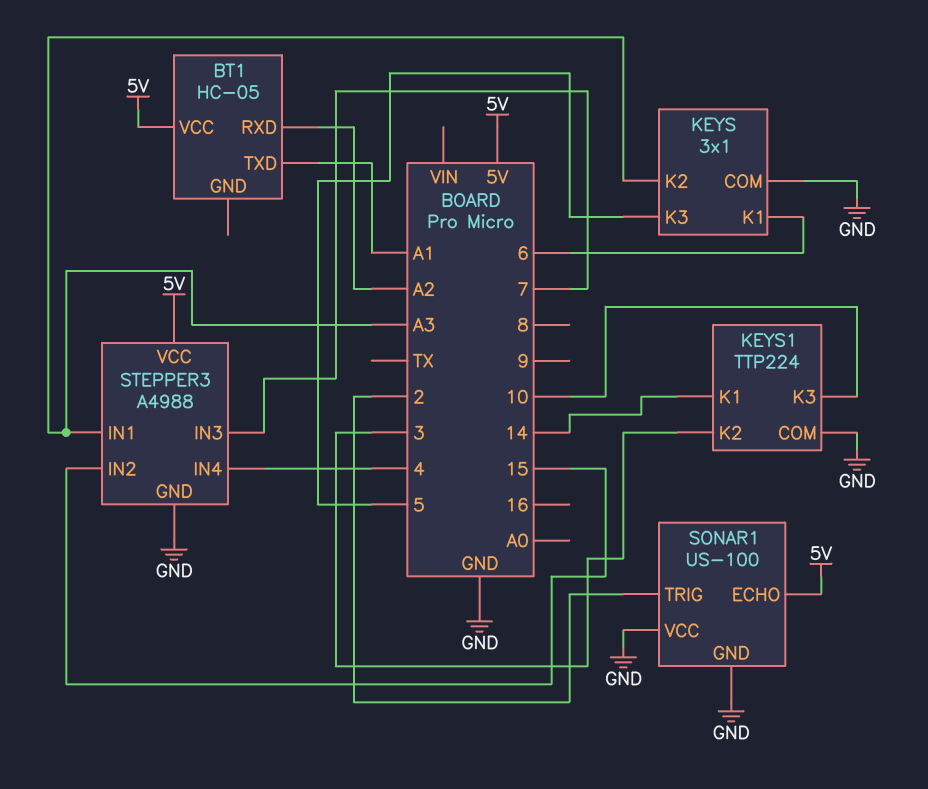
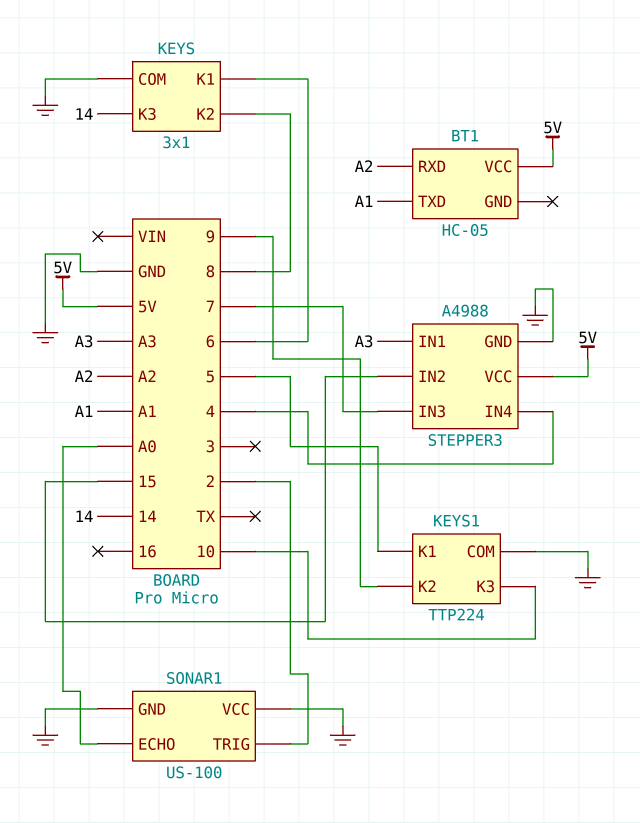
KEYS pin K2: A3 -> 8
KEYS pin K3: 5 -> 14
KEYS1 pin K1: 14 -> 5
KEYS1 pin K2: 3 -> 9
SONAR1 pin ECHO: 5V -> A0

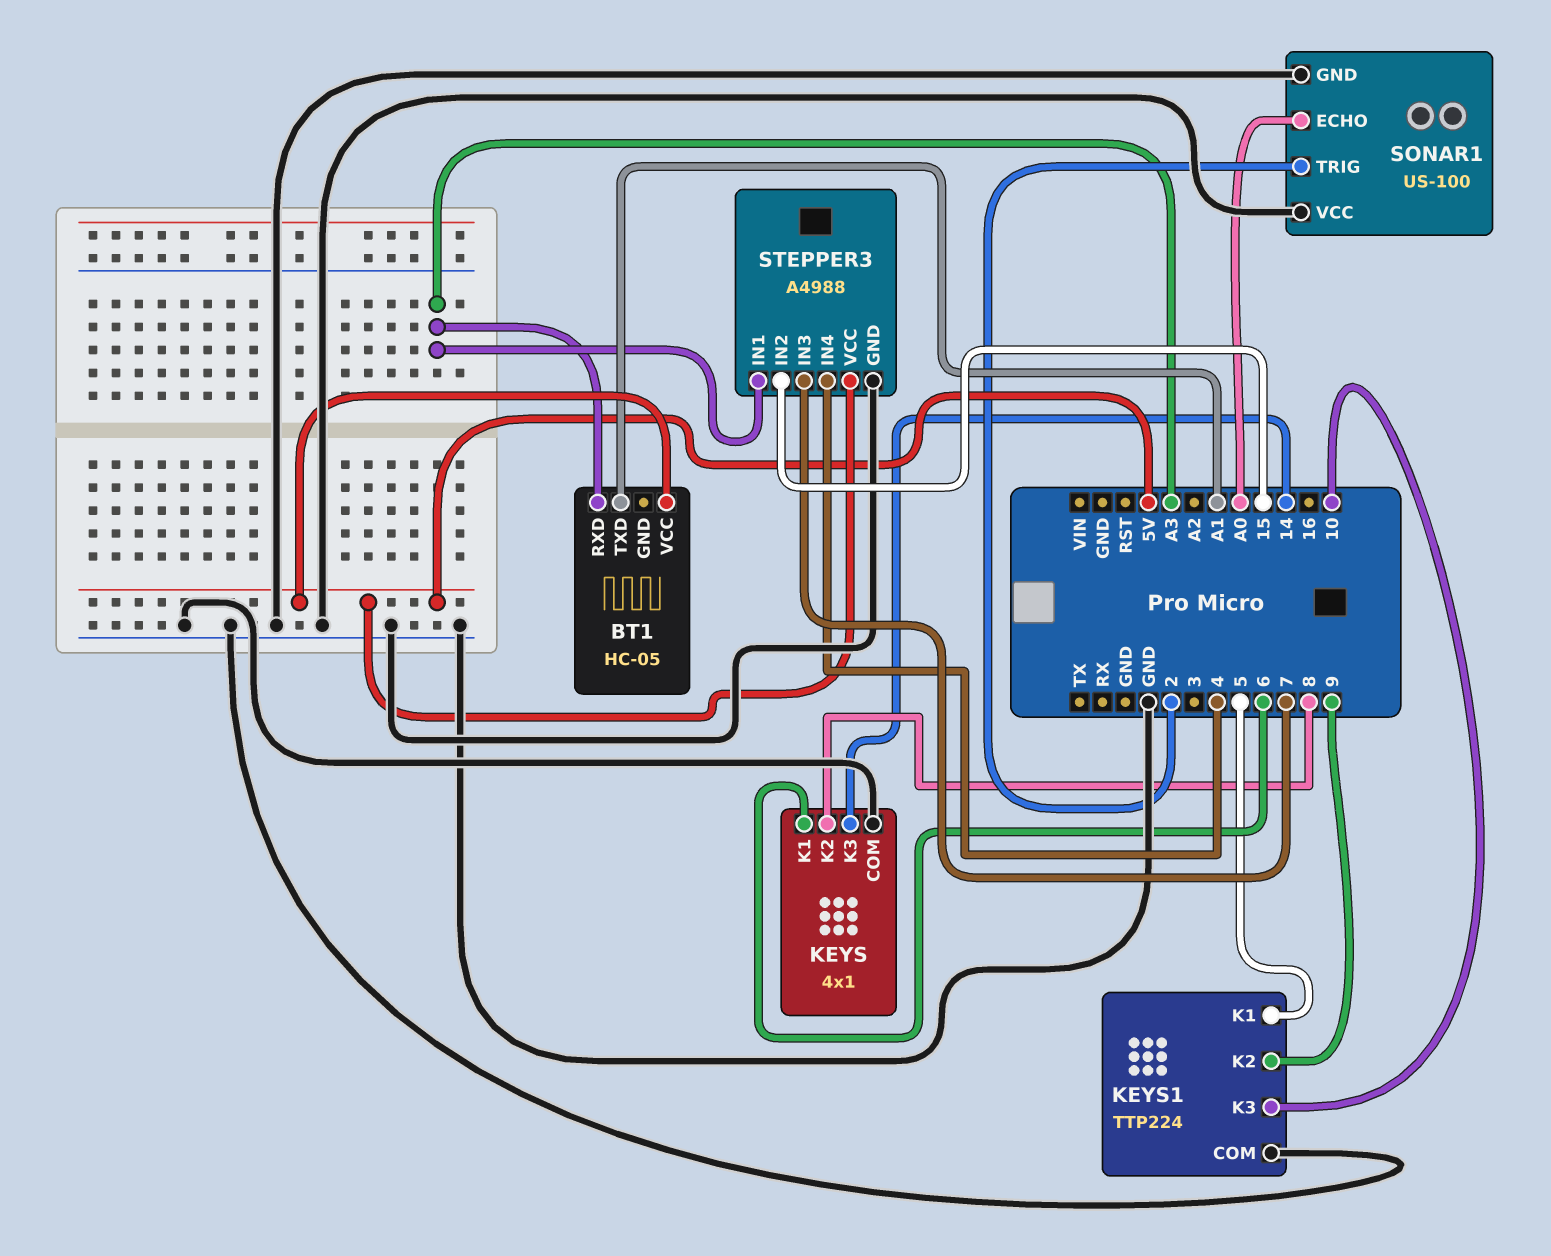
BT1 pin RXD: A2 -> A3
KEYS: 3x1 -> 4x1

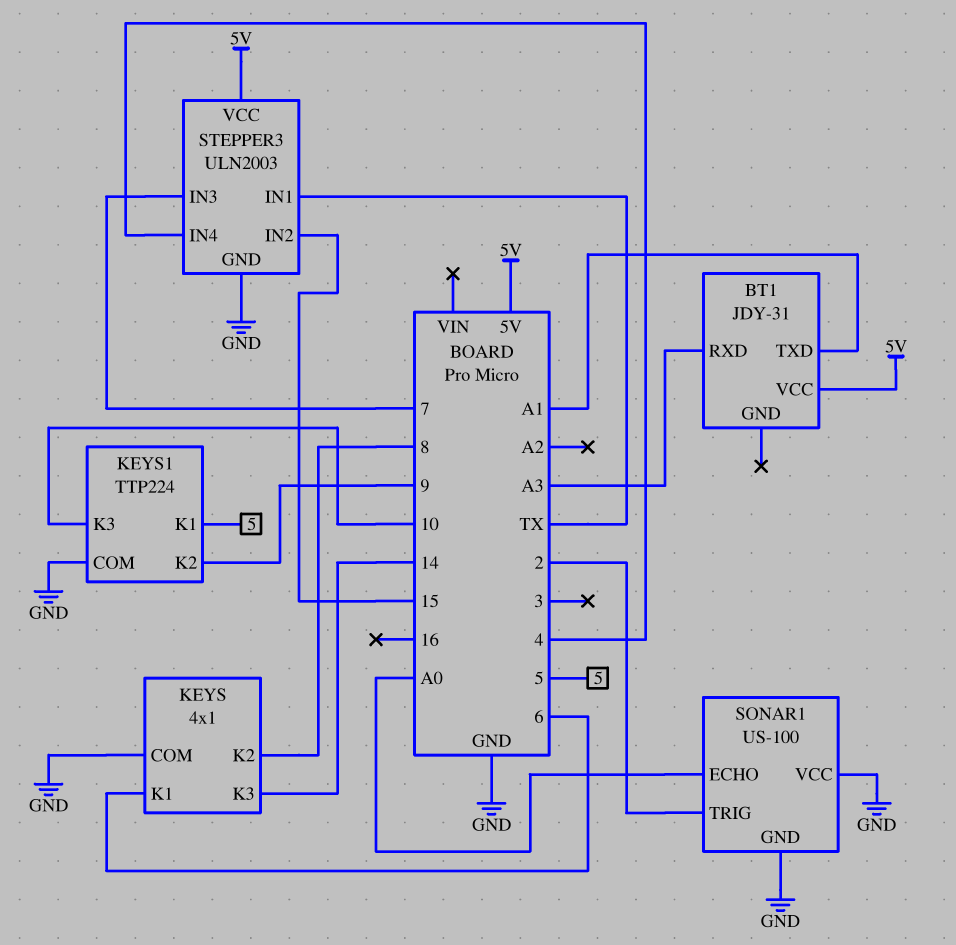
BT1: HC-05 -> JDY-31
STEPPER3: A4988 -> ULN2003
STEPPER3 pin IN1: A3 -> TX

